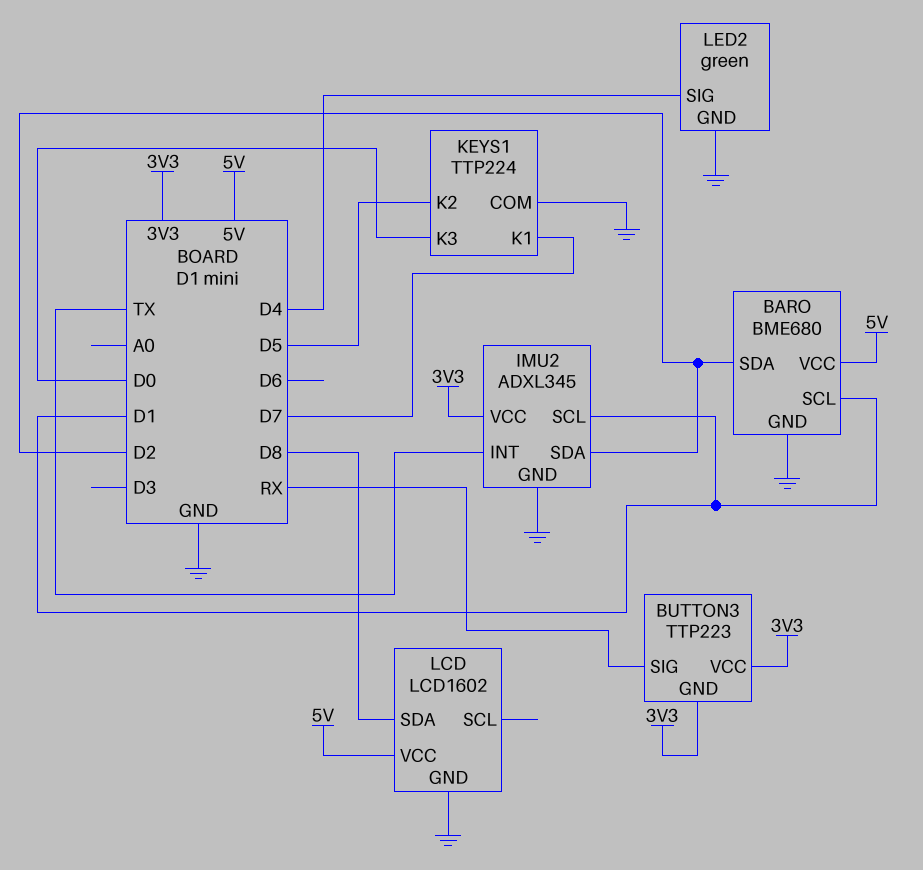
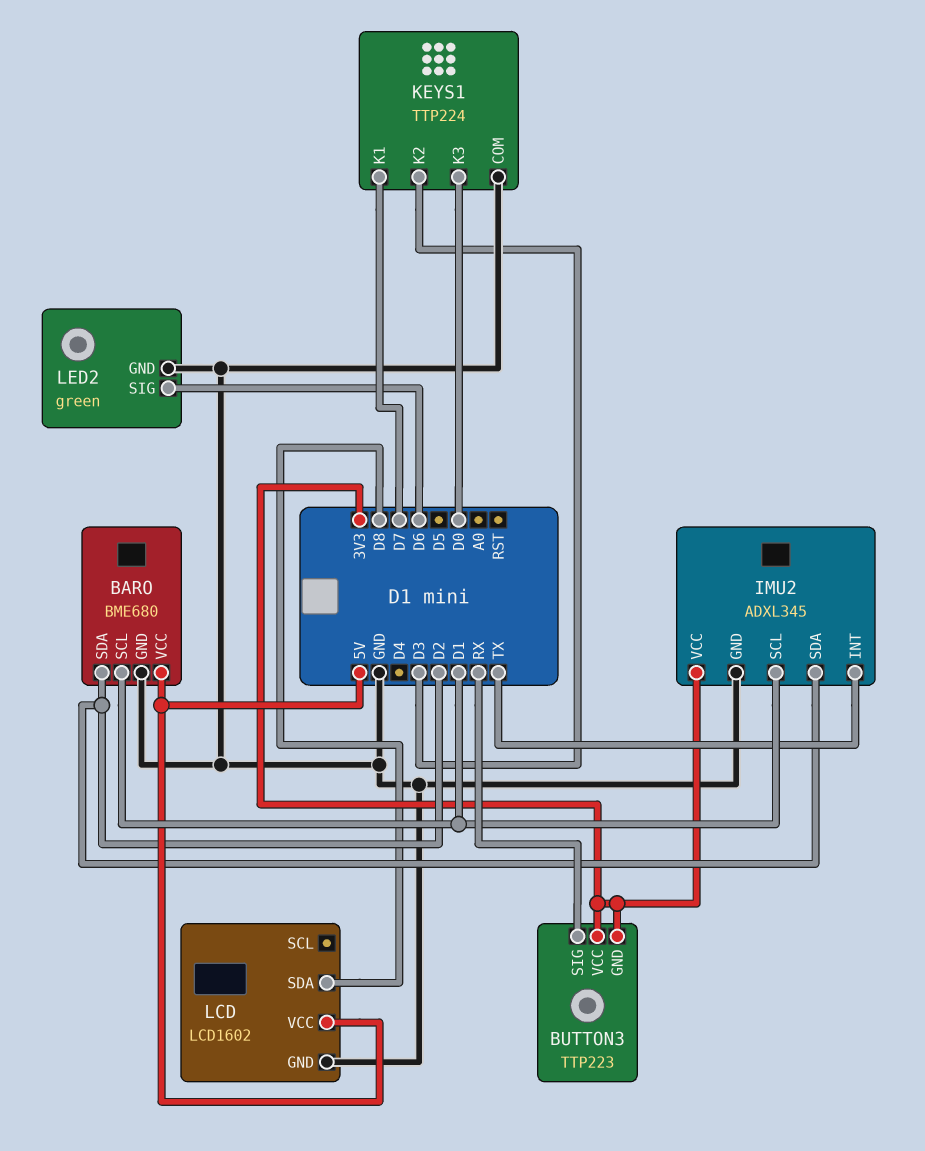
KEYS1 pin K2: D5 -> D3
LED2 pin SIG: D4 -> D6

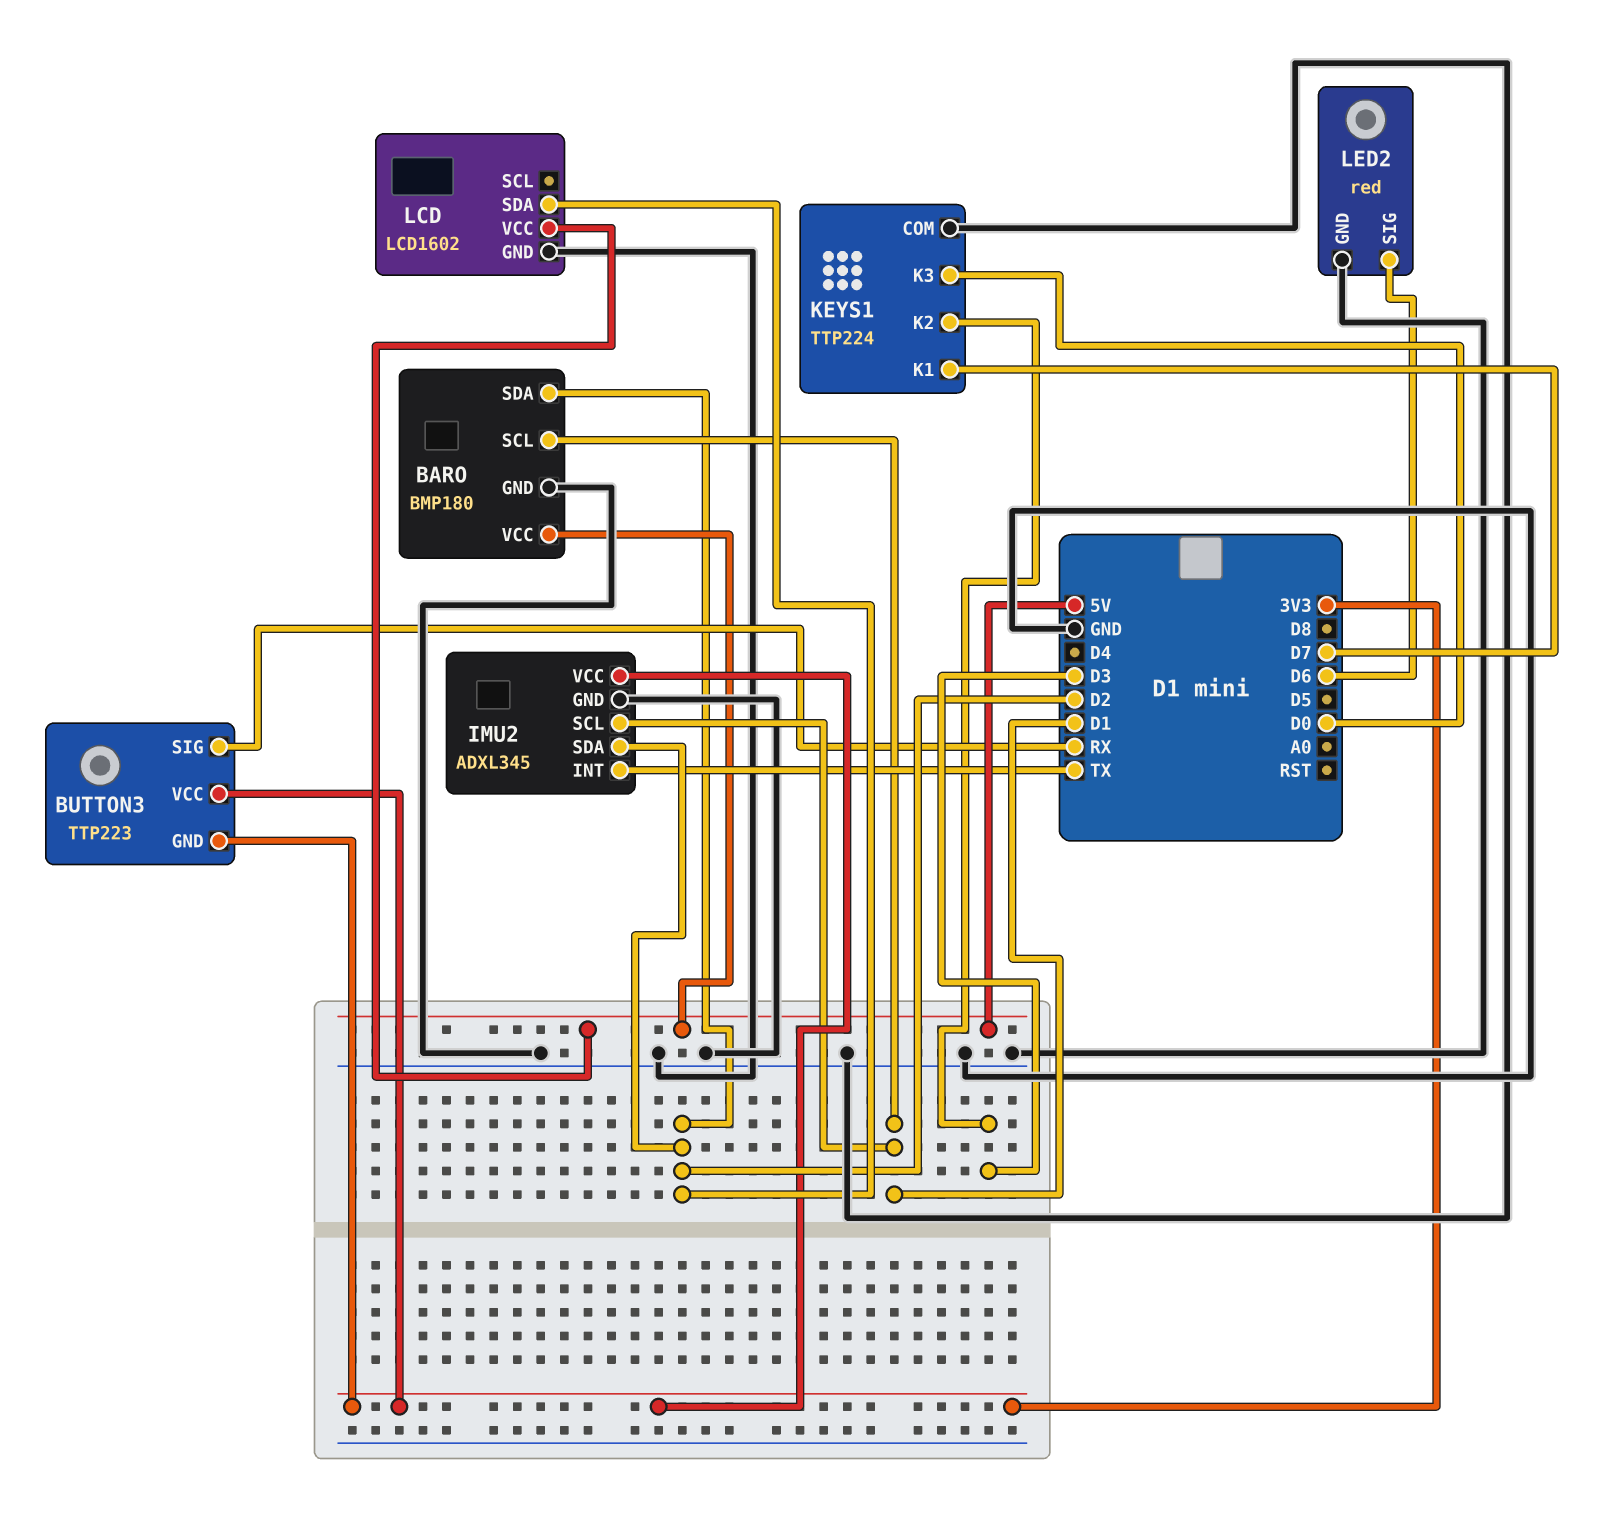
BARO: BME680 -> BMP180
LCD pin SDA: D8 -> D2
LED2: green -> red

